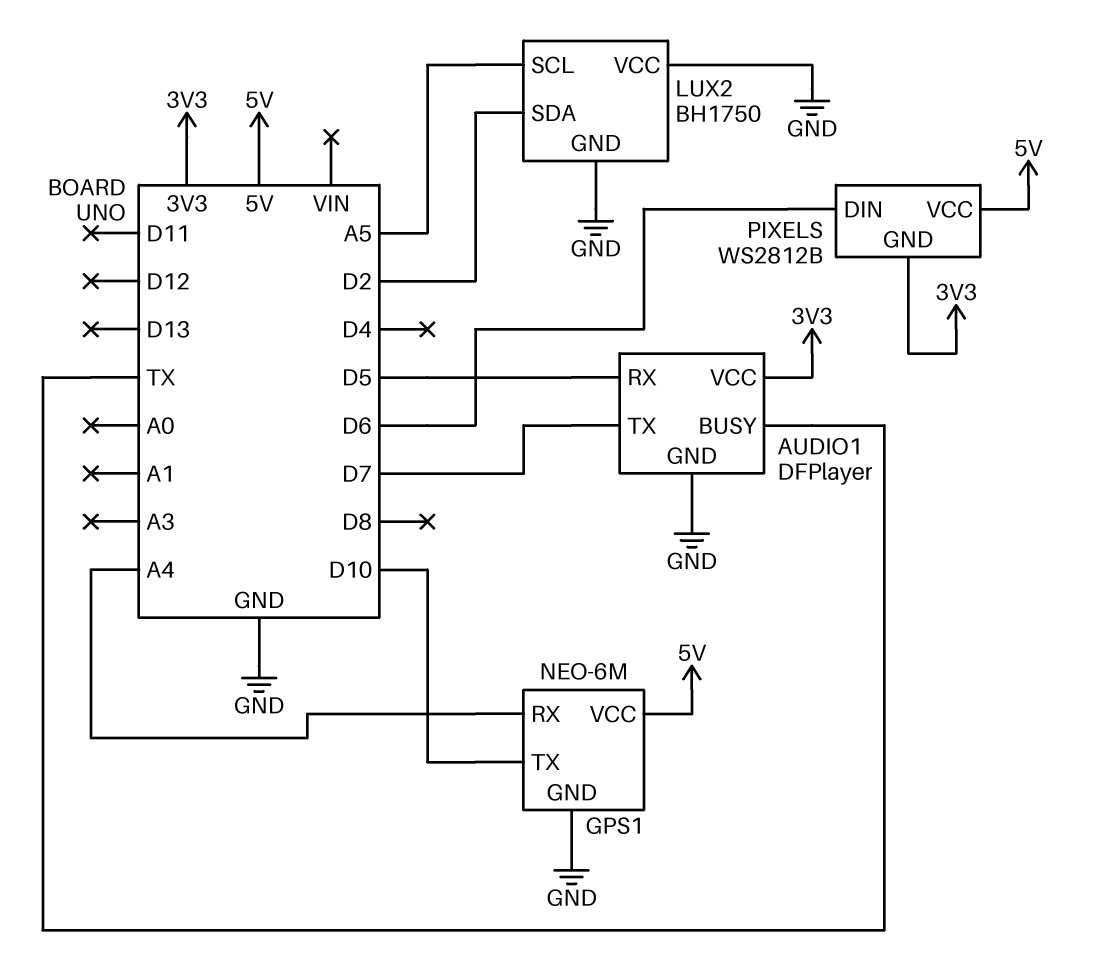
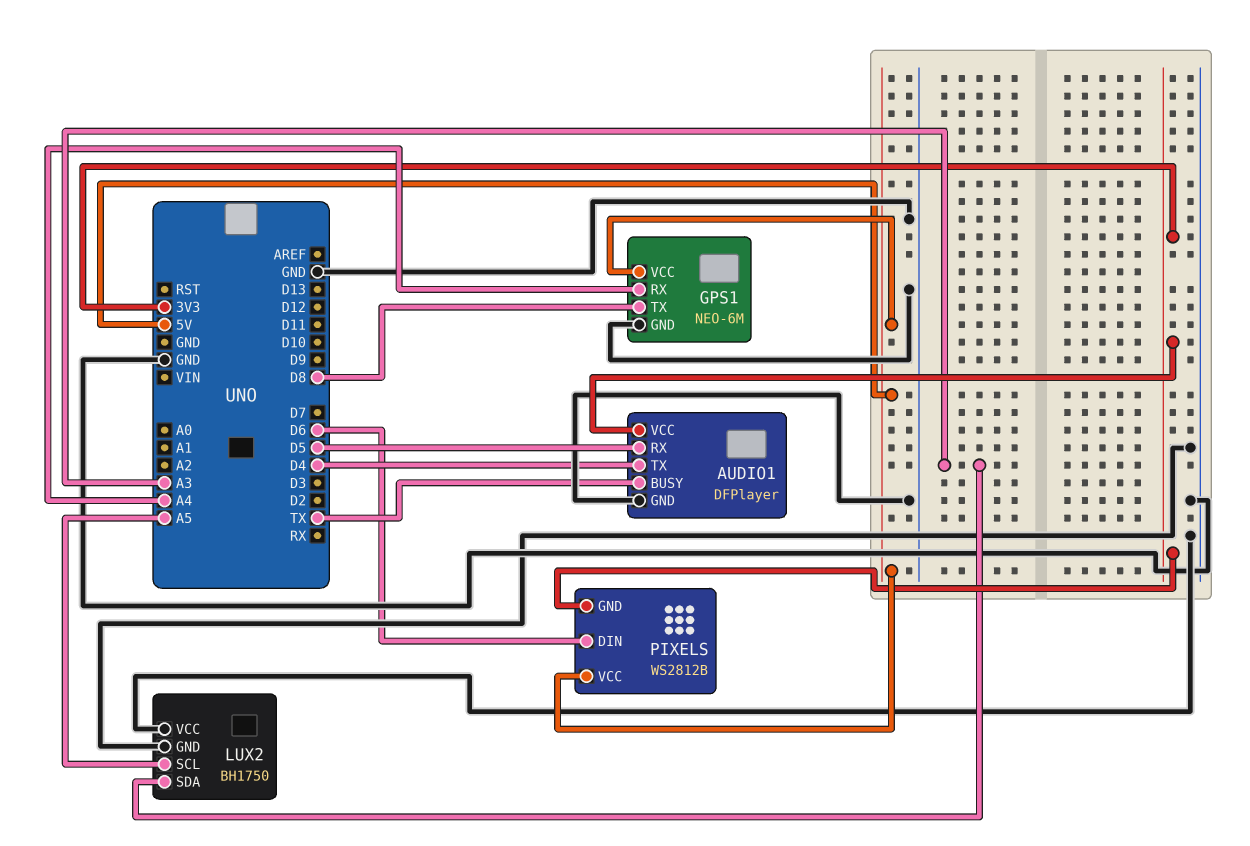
AUDIO1 pin TX: D7 -> D4
GPS1 pin TX: D10 -> D8
LUX2 pin SDA: D2 -> A3

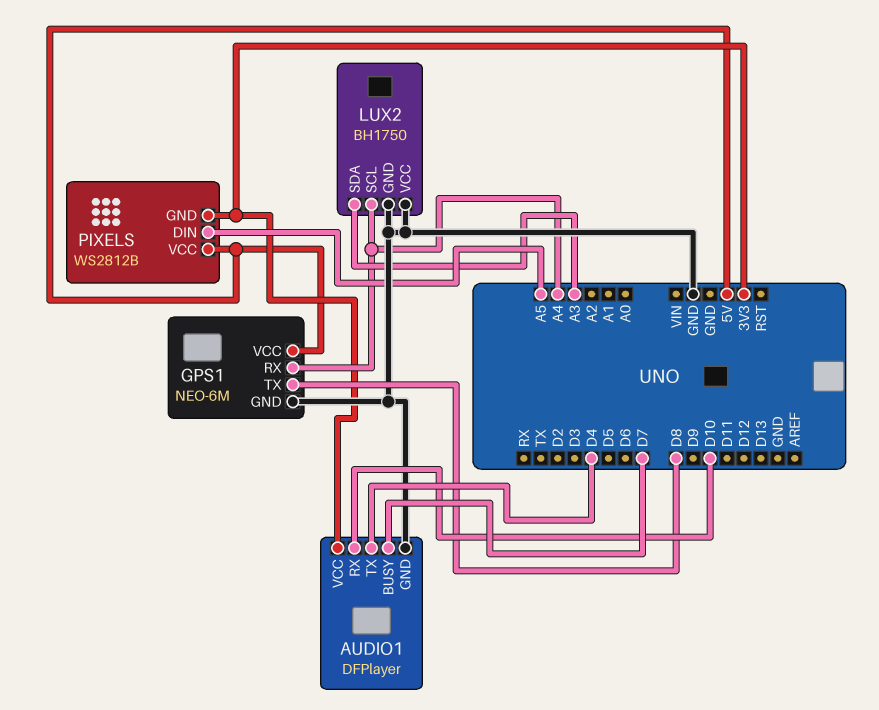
AUDIO1 pin BUSY: TX -> D7
AUDIO1 pin RX: D5 -> D10
LUX2 pin SCL: A5 -> A4
PIXELS pin DIN: D6 -> A5

